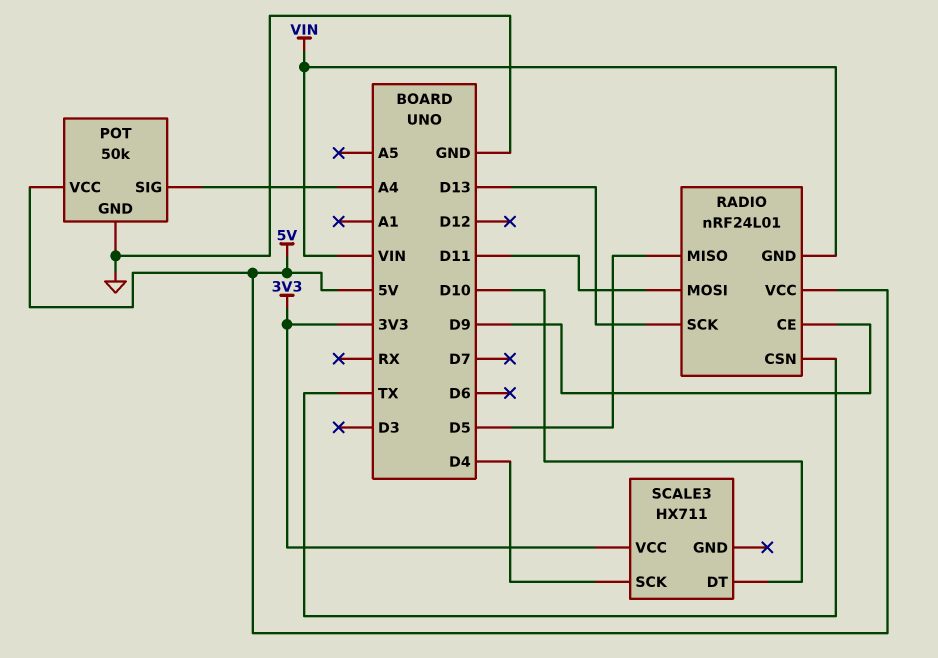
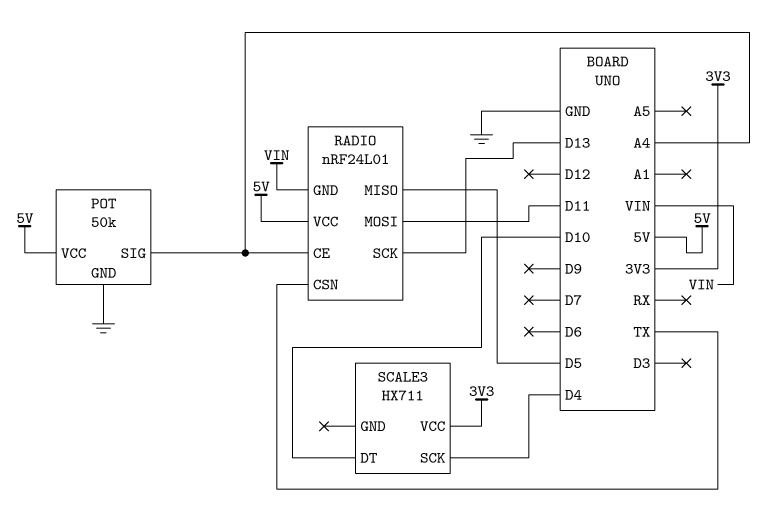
RADIO pin CE: D9 -> A4

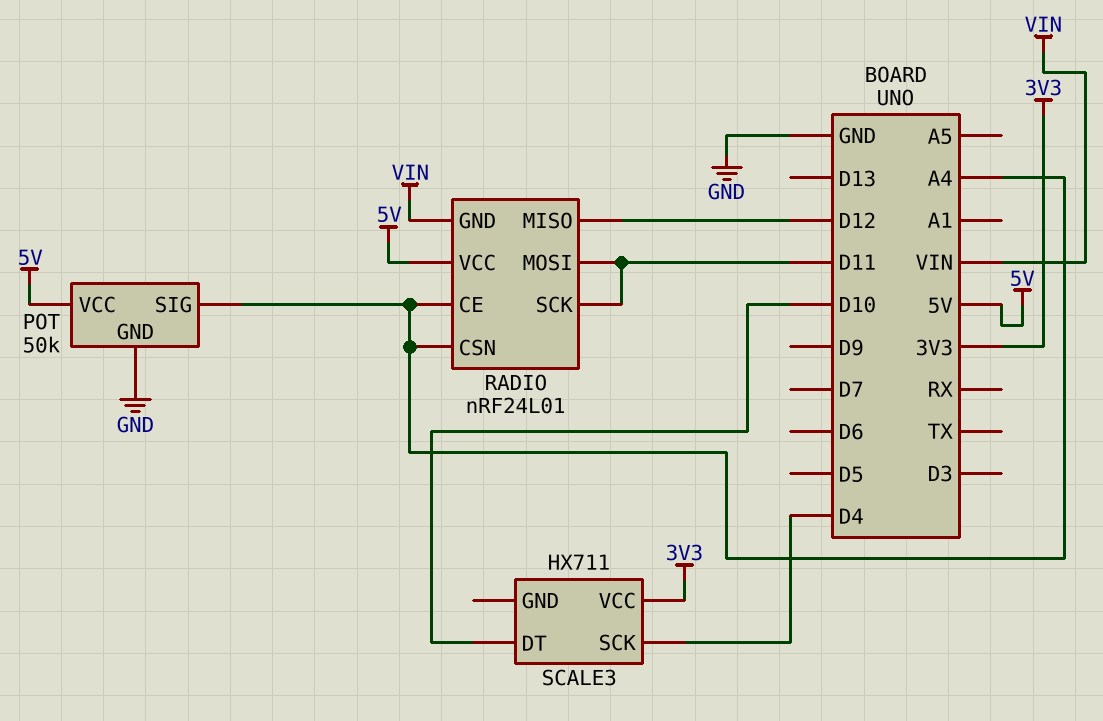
RADIO pin CSN: TX -> A4
RADIO pin MISO: D5 -> D12
RADIO pin SCK: D13 -> D11

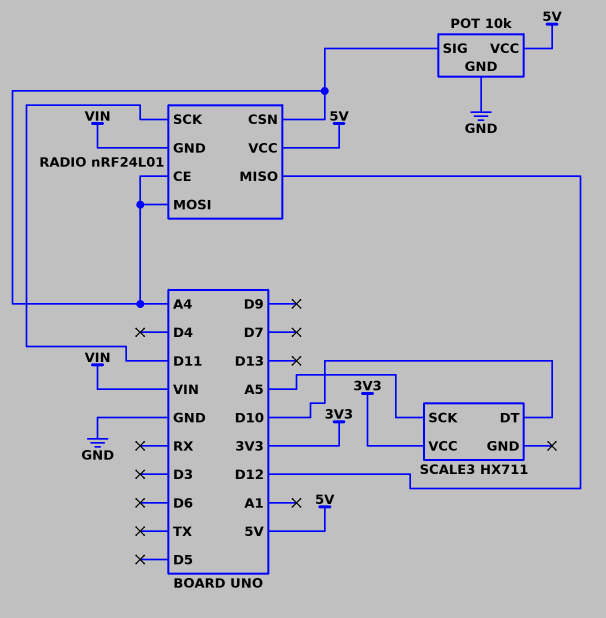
POT: 50k -> 10k
RADIO pin MOSI: D11 -> A4
SCALE3 pin SCK: D4 -> A5

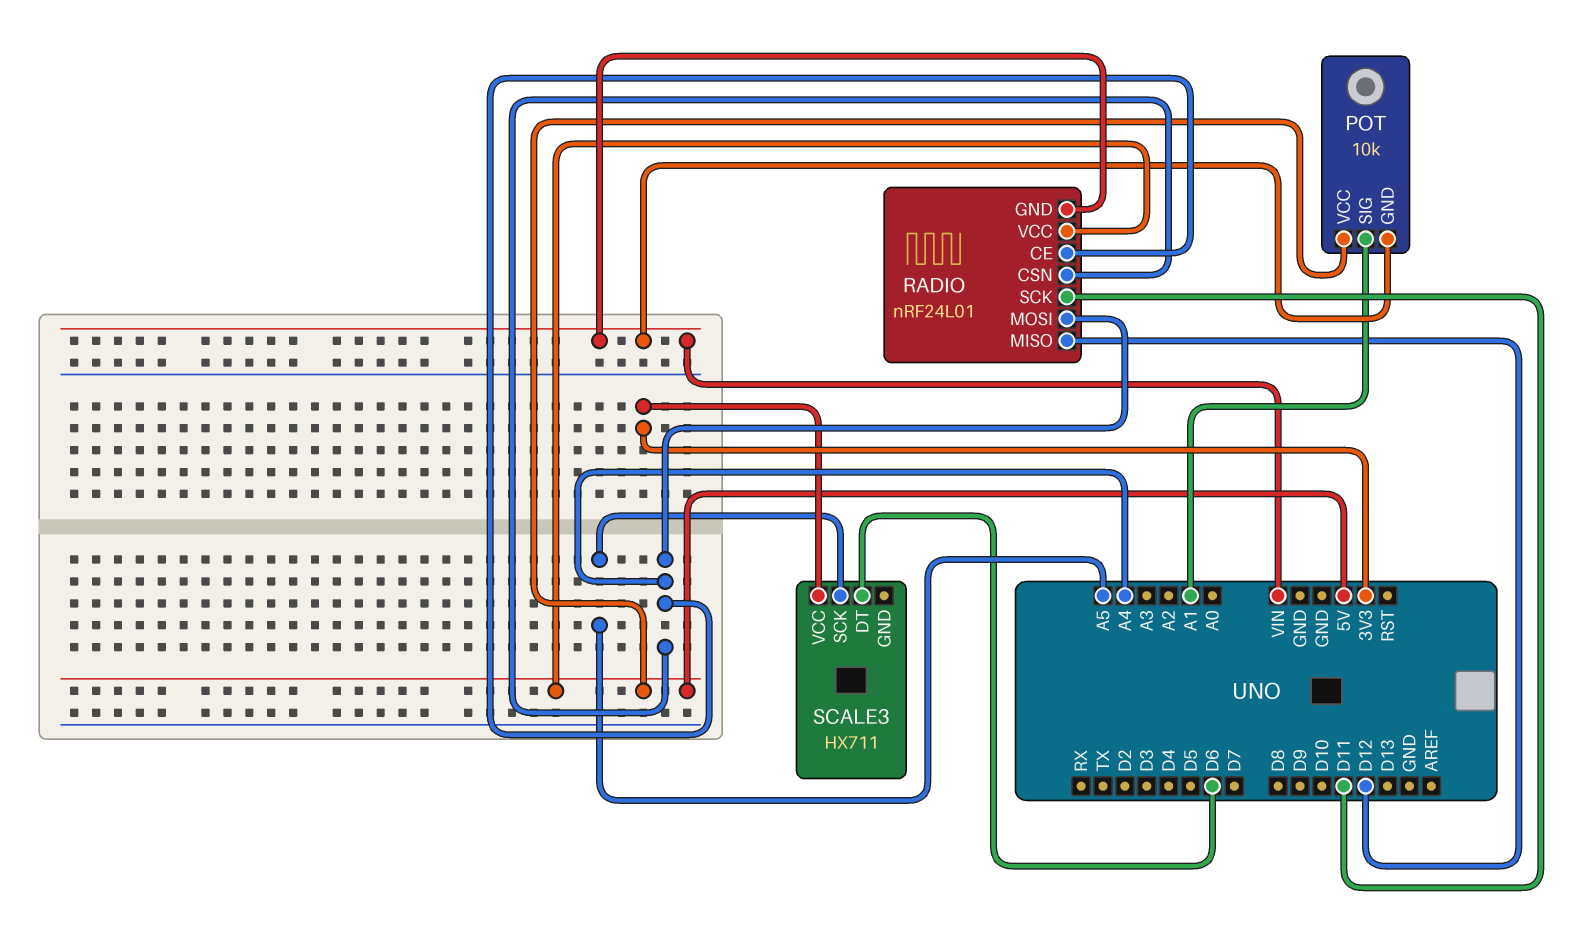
POT pin GND: GND -> VIN
POT pin SIG: A4 -> A1
SCALE3 pin DT: D10 -> D6

